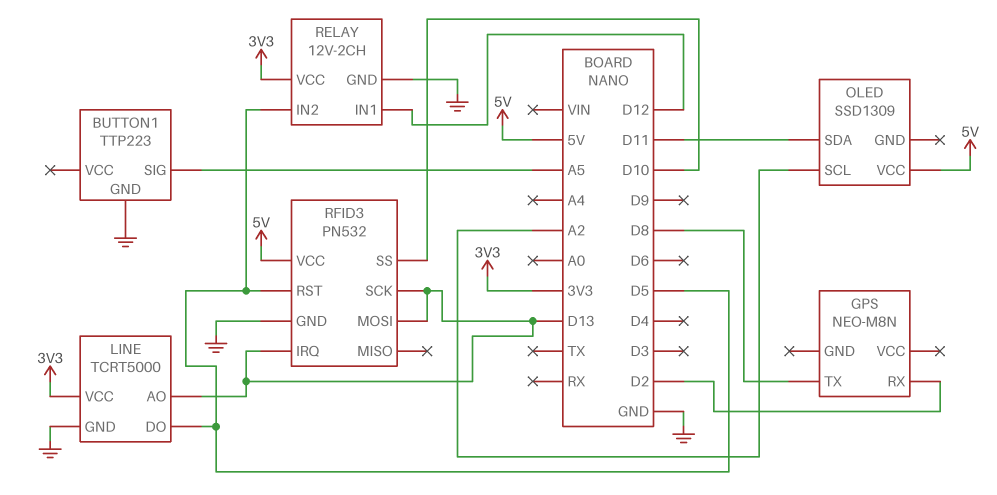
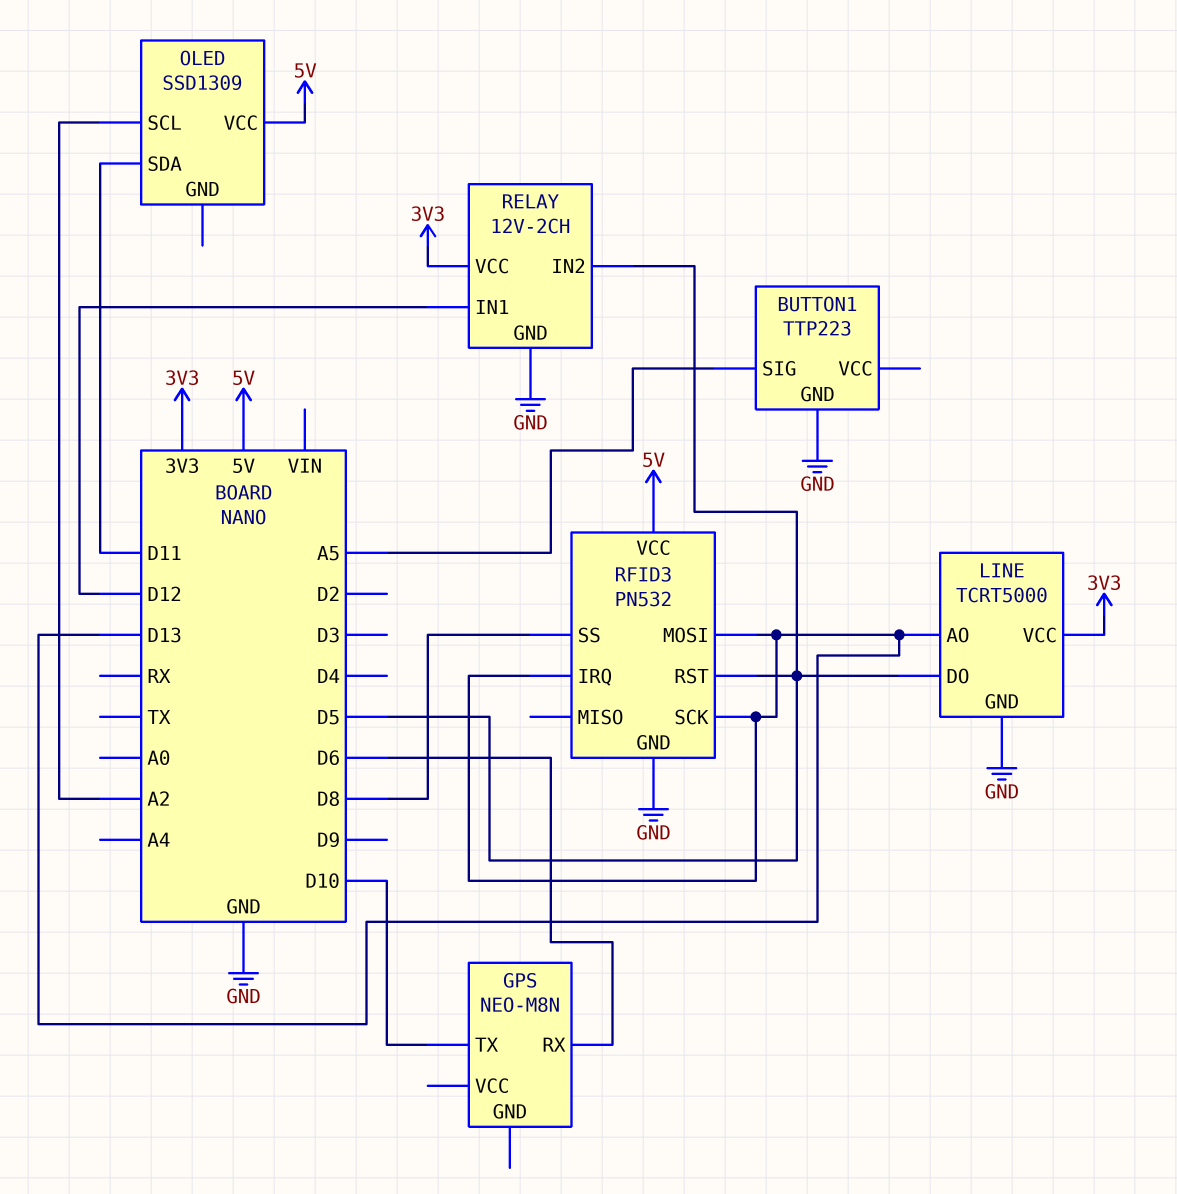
GPS pin RX: D2 -> D6
GPS pin TX: D8 -> D10
RFID3 pin SS: D10 -> D8

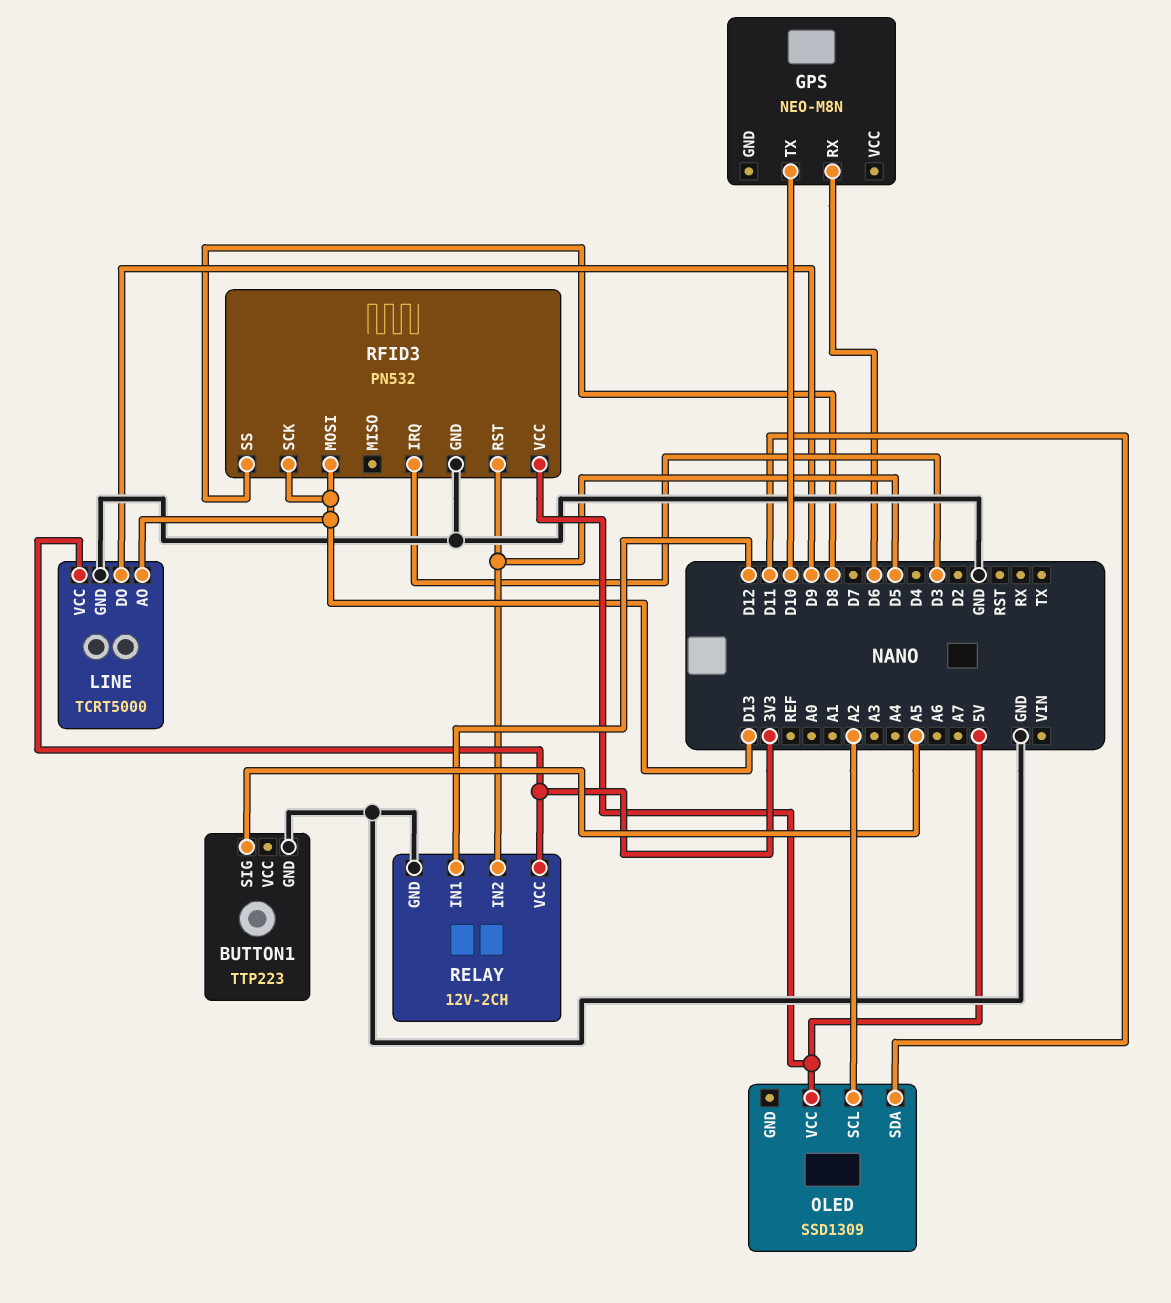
LINE pin DO: D5 -> D9
RFID3 pin IRQ: D13 -> D3

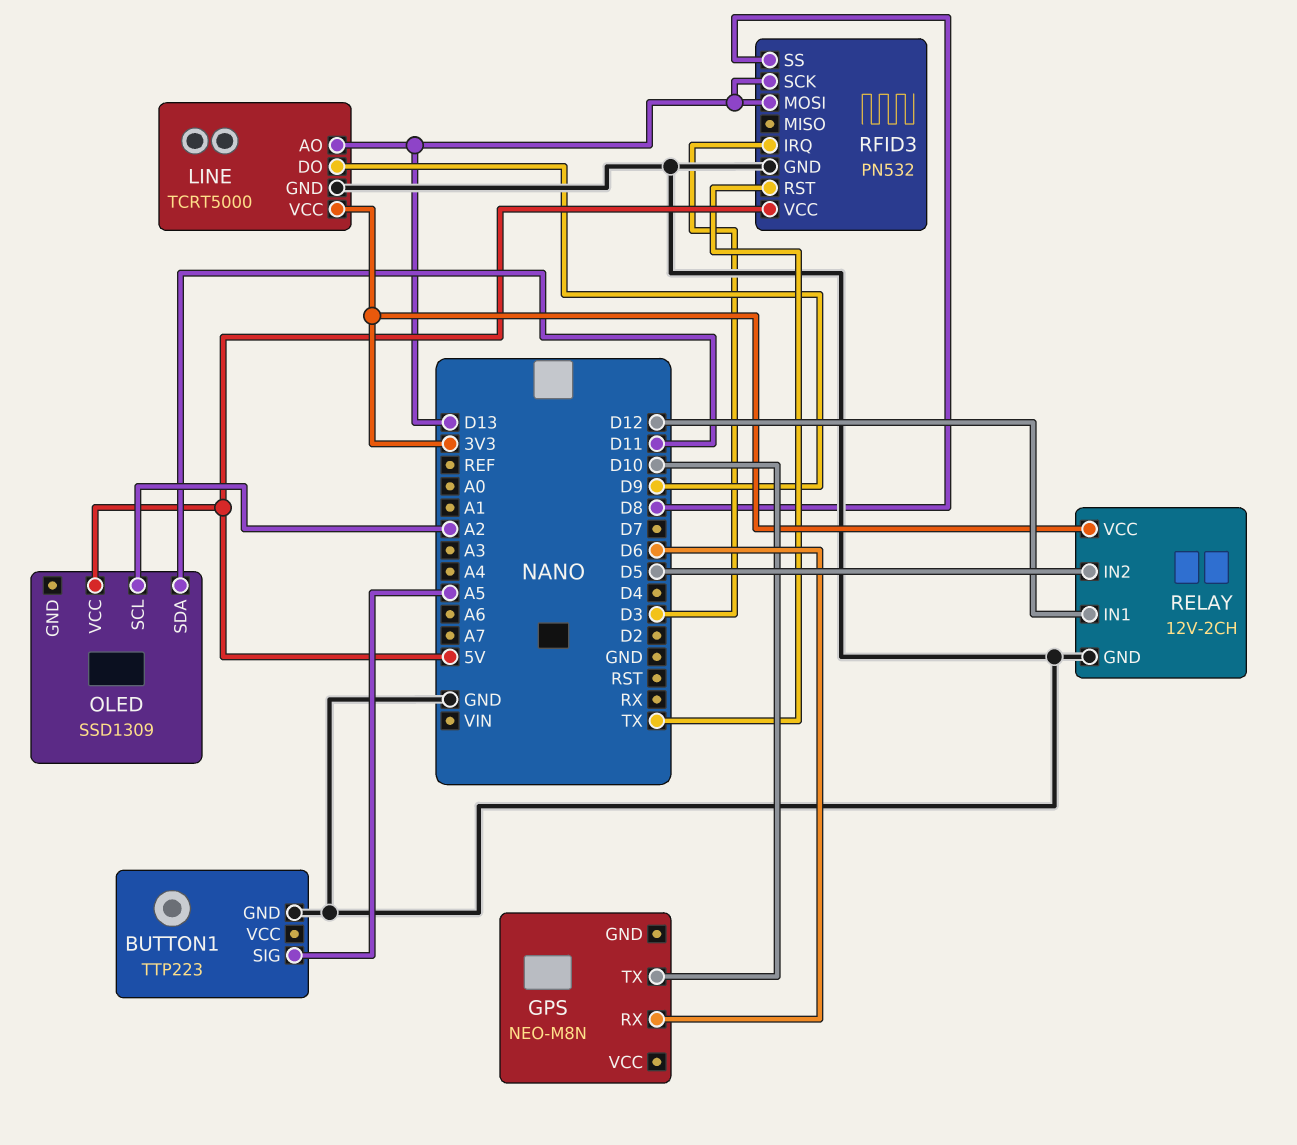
RFID3 pin RST: D5 -> TX

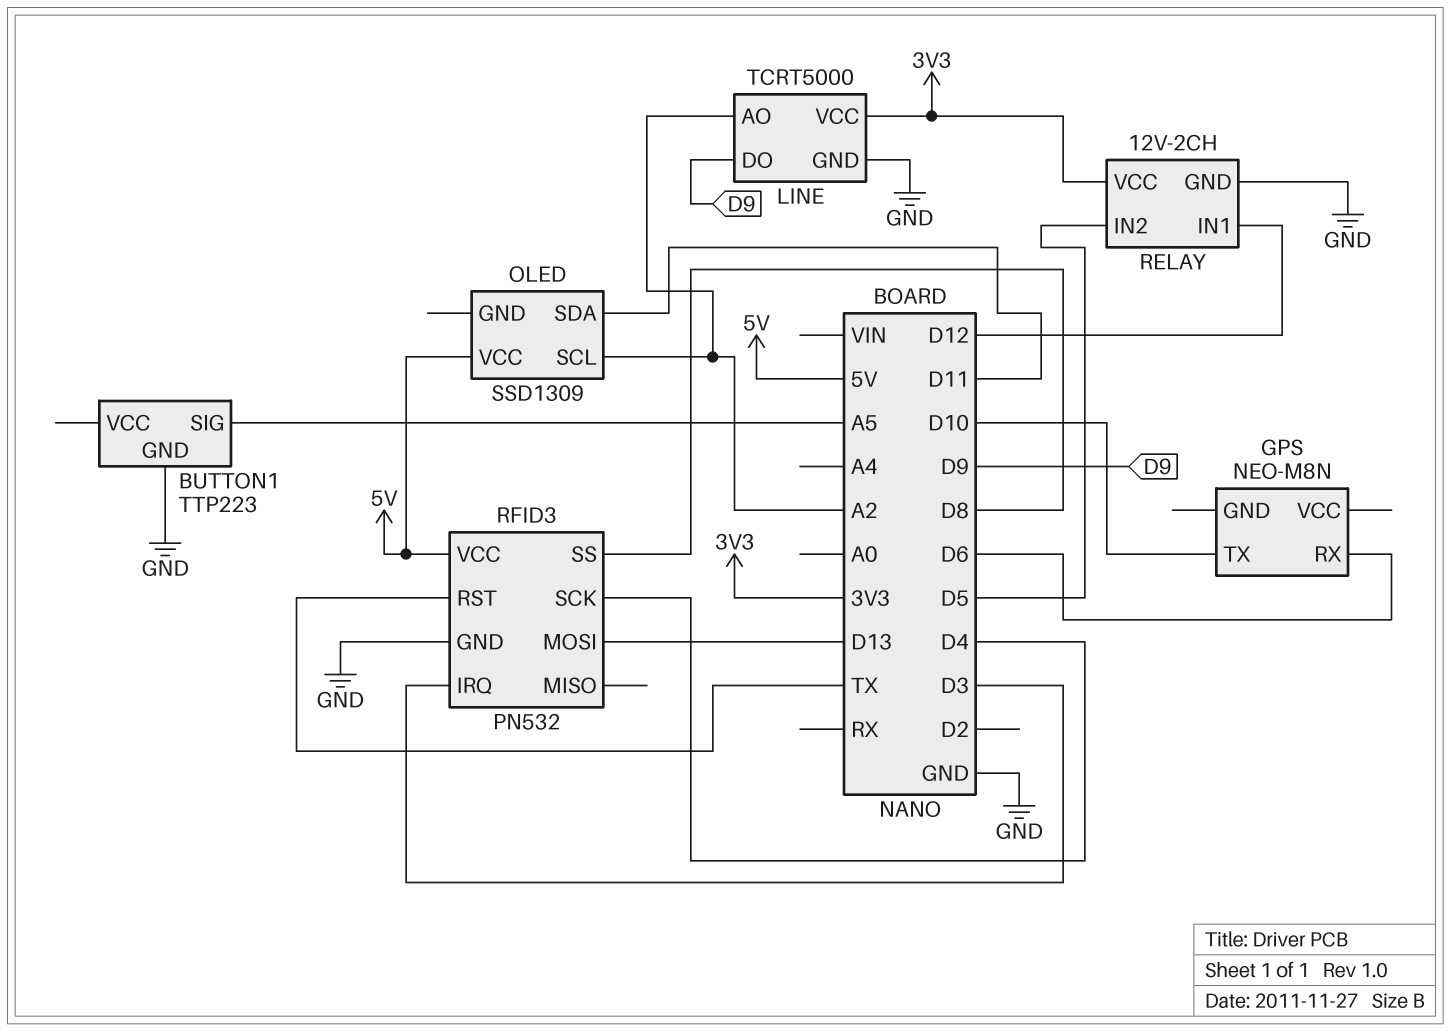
LINE pin AO: D13 -> A2
RFID3 pin SCK: D13 -> D4

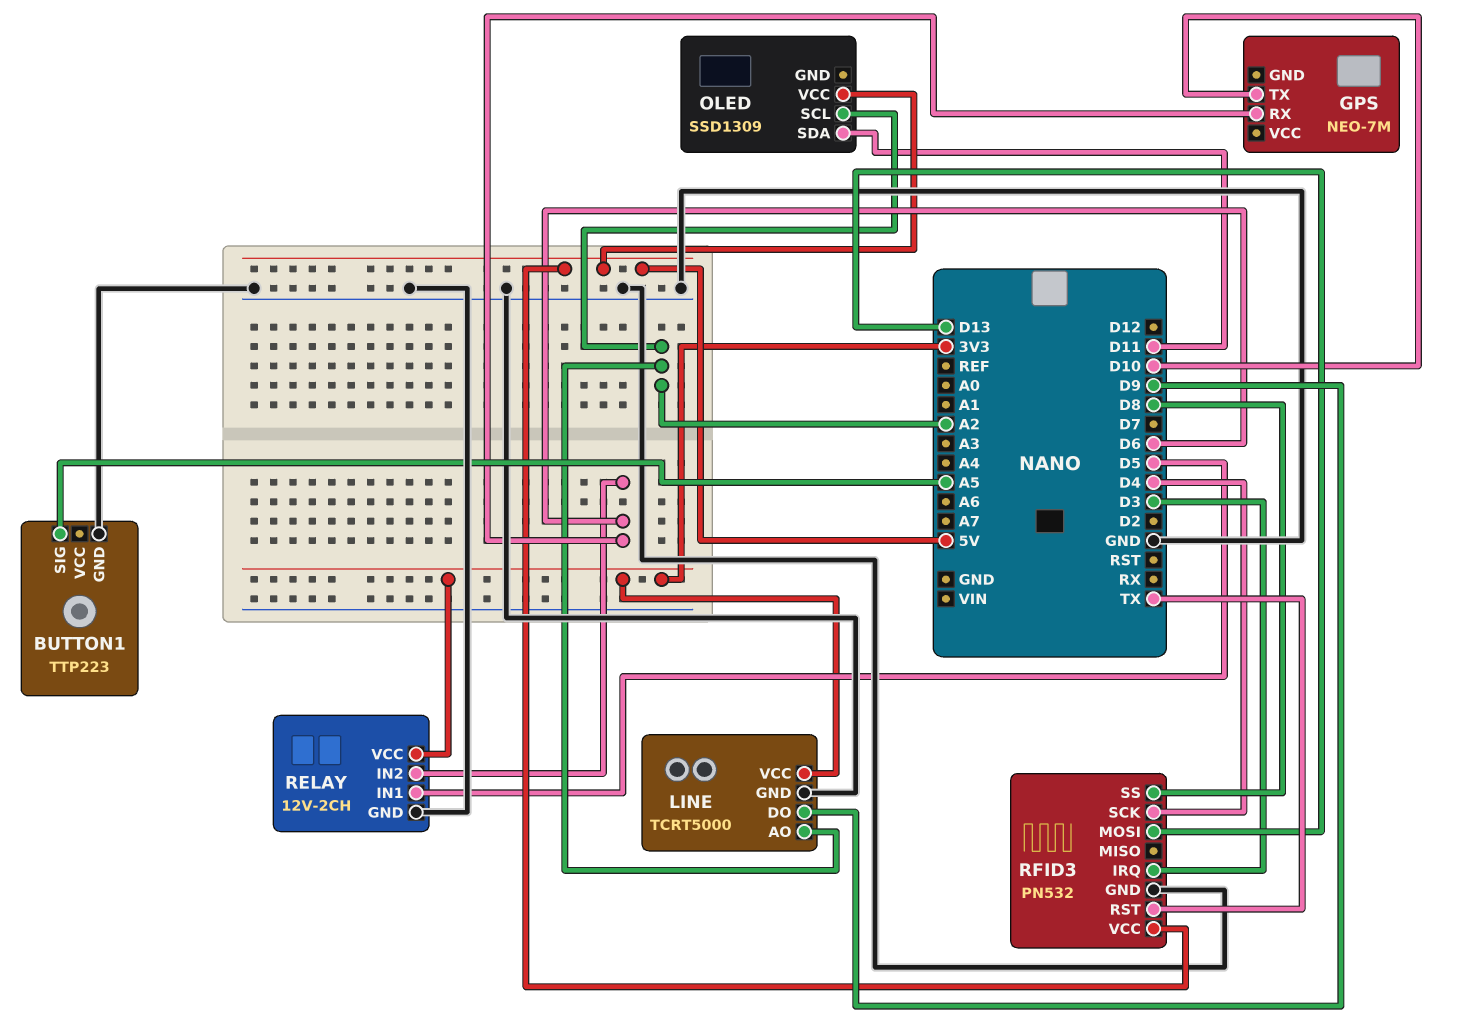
GPS: NEO-M8N -> NEO-7M
RELAY pin IN1: D12 -> D5
RELAY pin IN2: D5 -> D6

